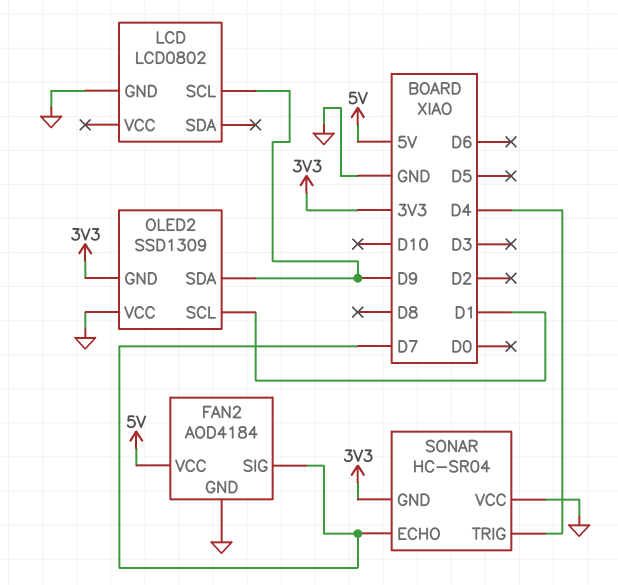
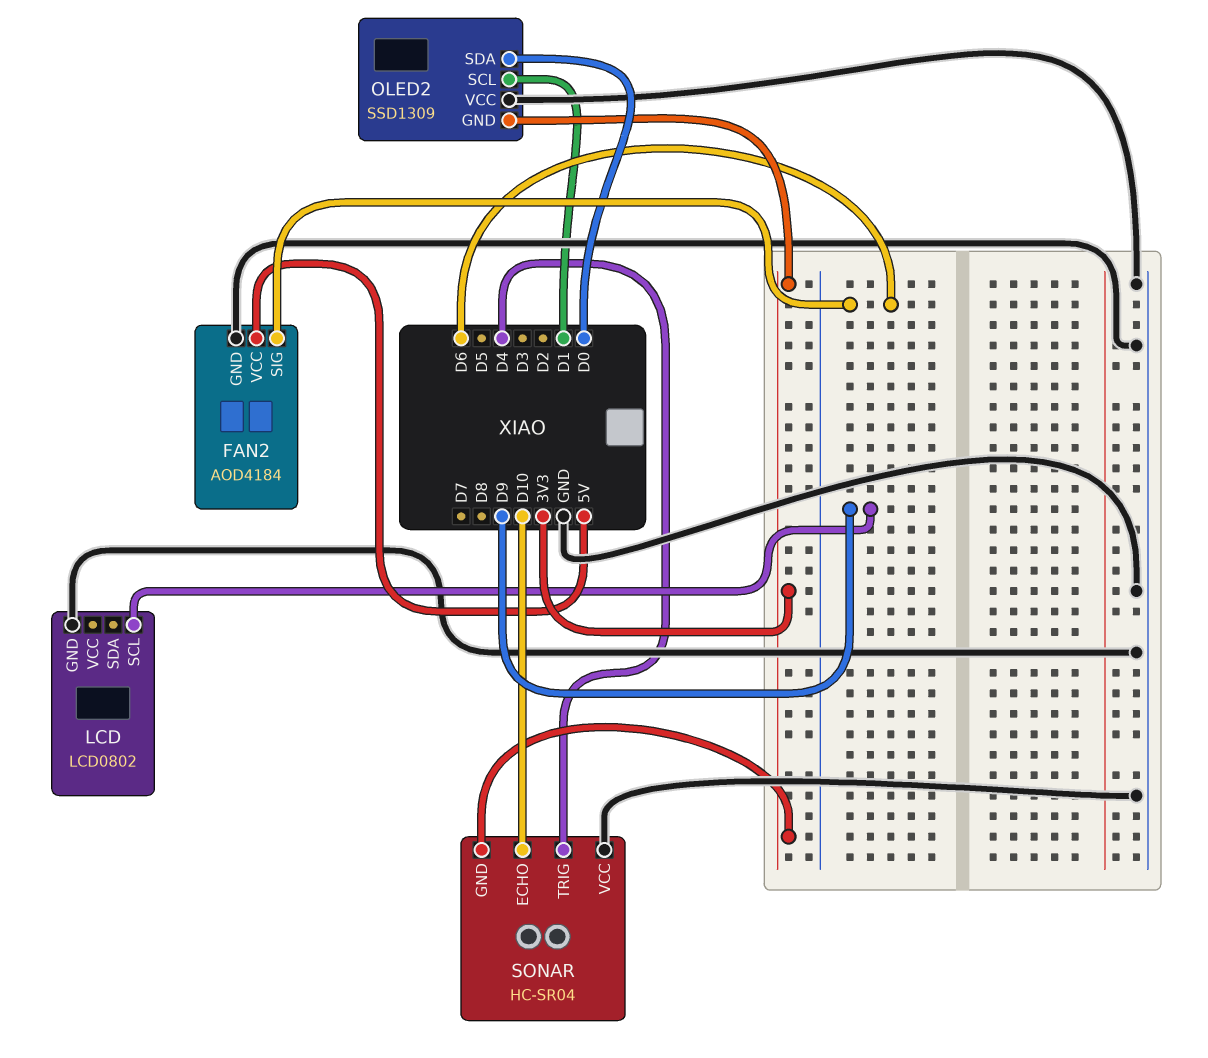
FAN2 pin SIG: D7 -> D6
OLED2 pin SDA: D9 -> D0
SONAR pin ECHO: D7 -> D10

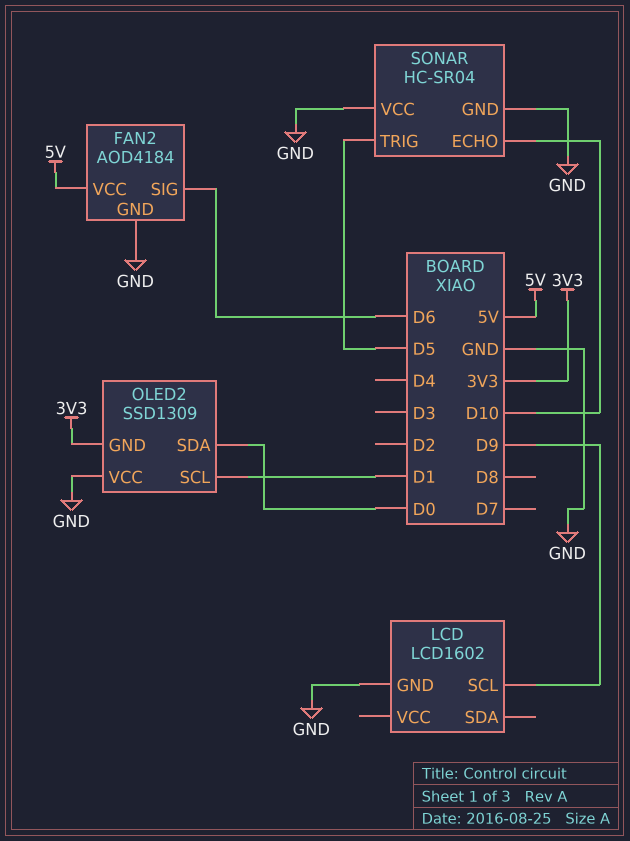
LCD: LCD0802 -> LCD1602
SONAR pin GND: 3V3 -> GND
SONAR pin TRIG: D4 -> D5

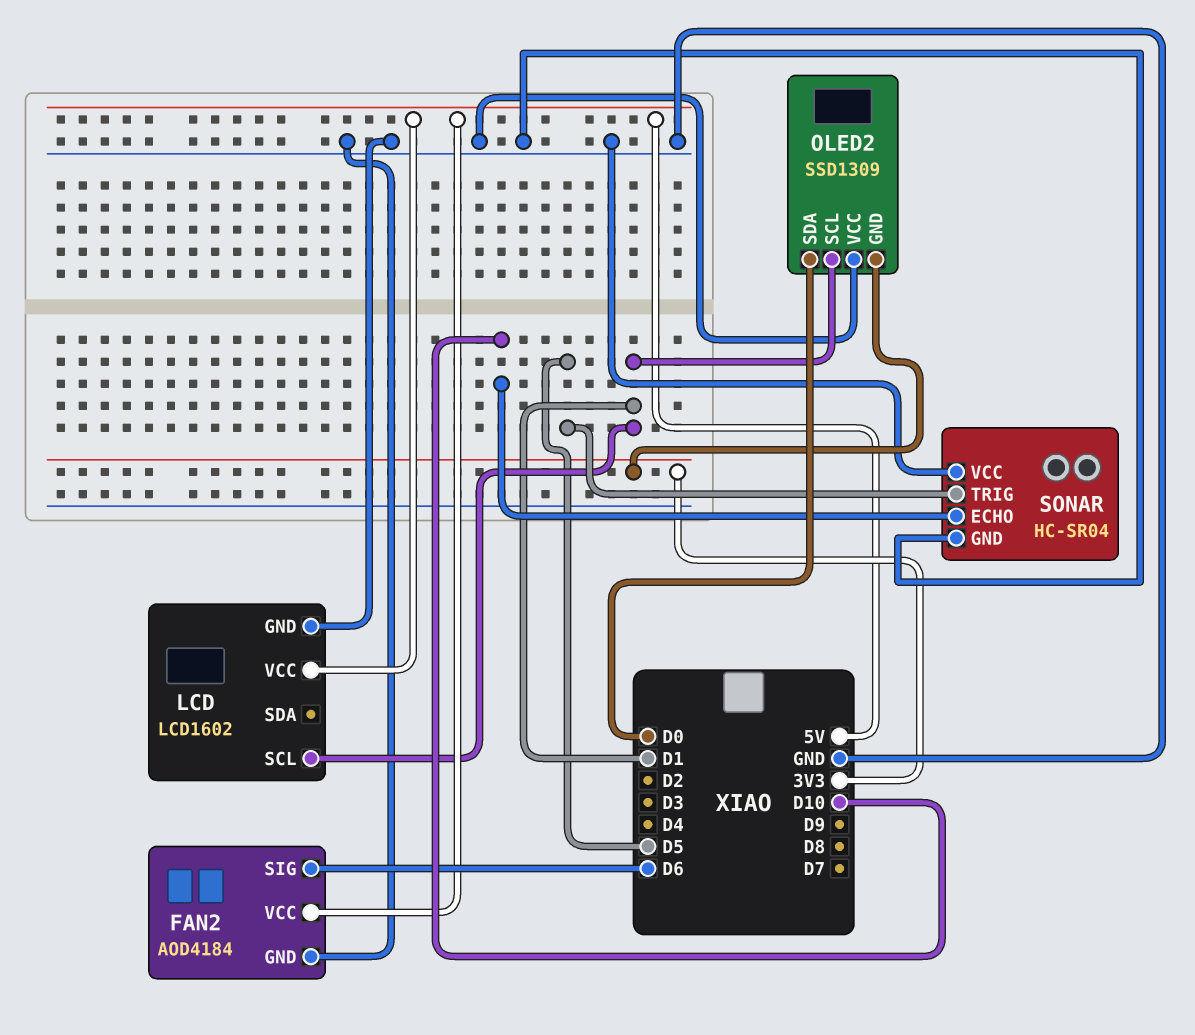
LCD pin SCL: D9 -> D1
LCD pin VCC: none -> 5V

